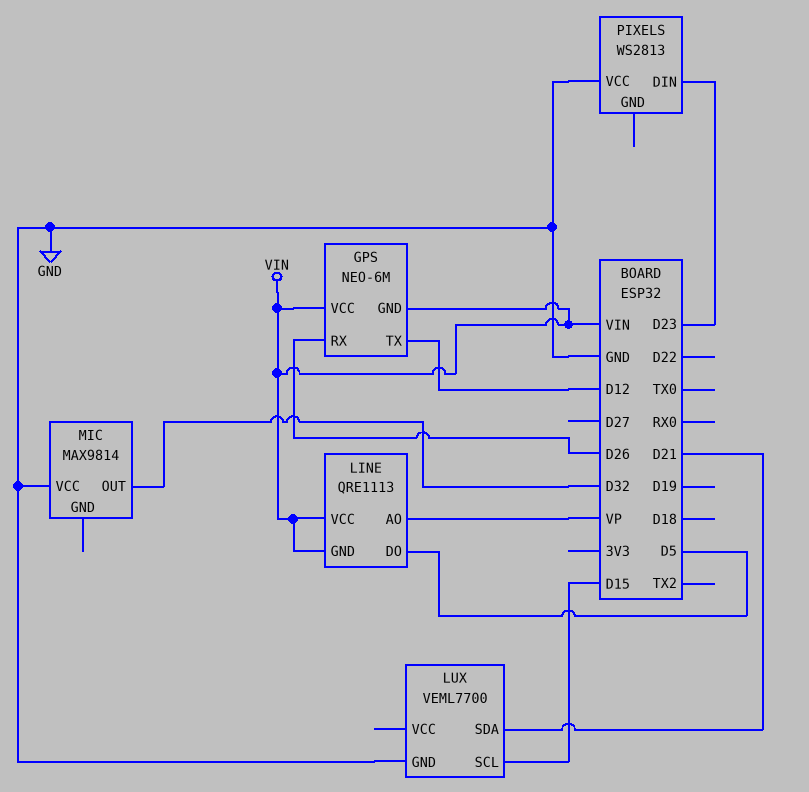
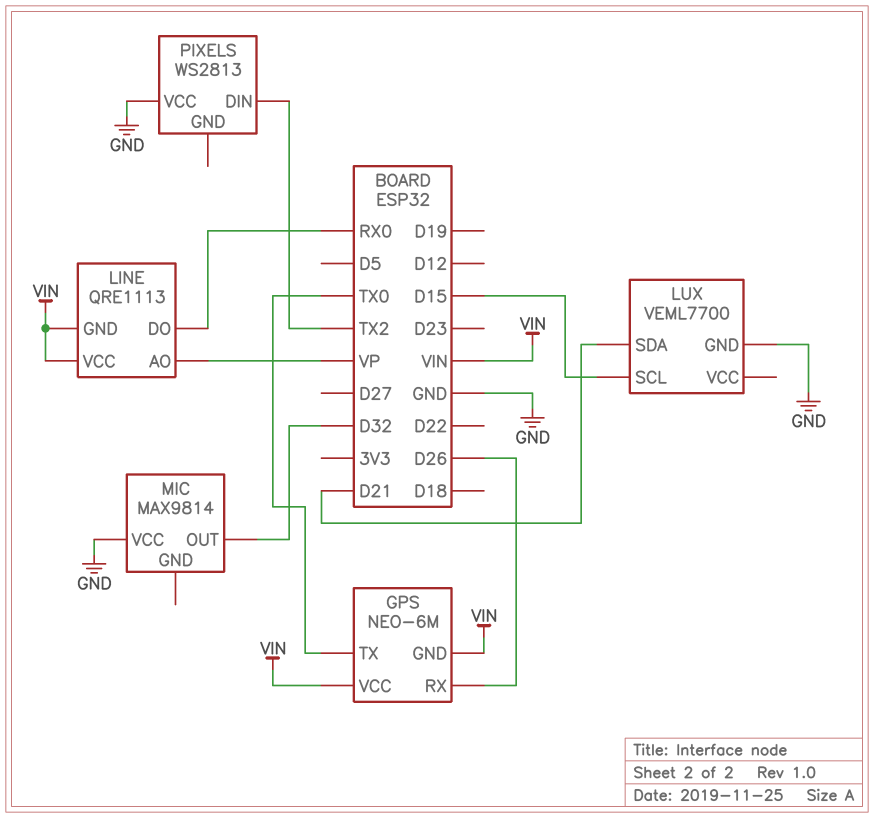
GPS pin TX: D12 -> TX0
LINE pin DO: D5 -> RX0
PIXELS pin DIN: D23 -> TX2

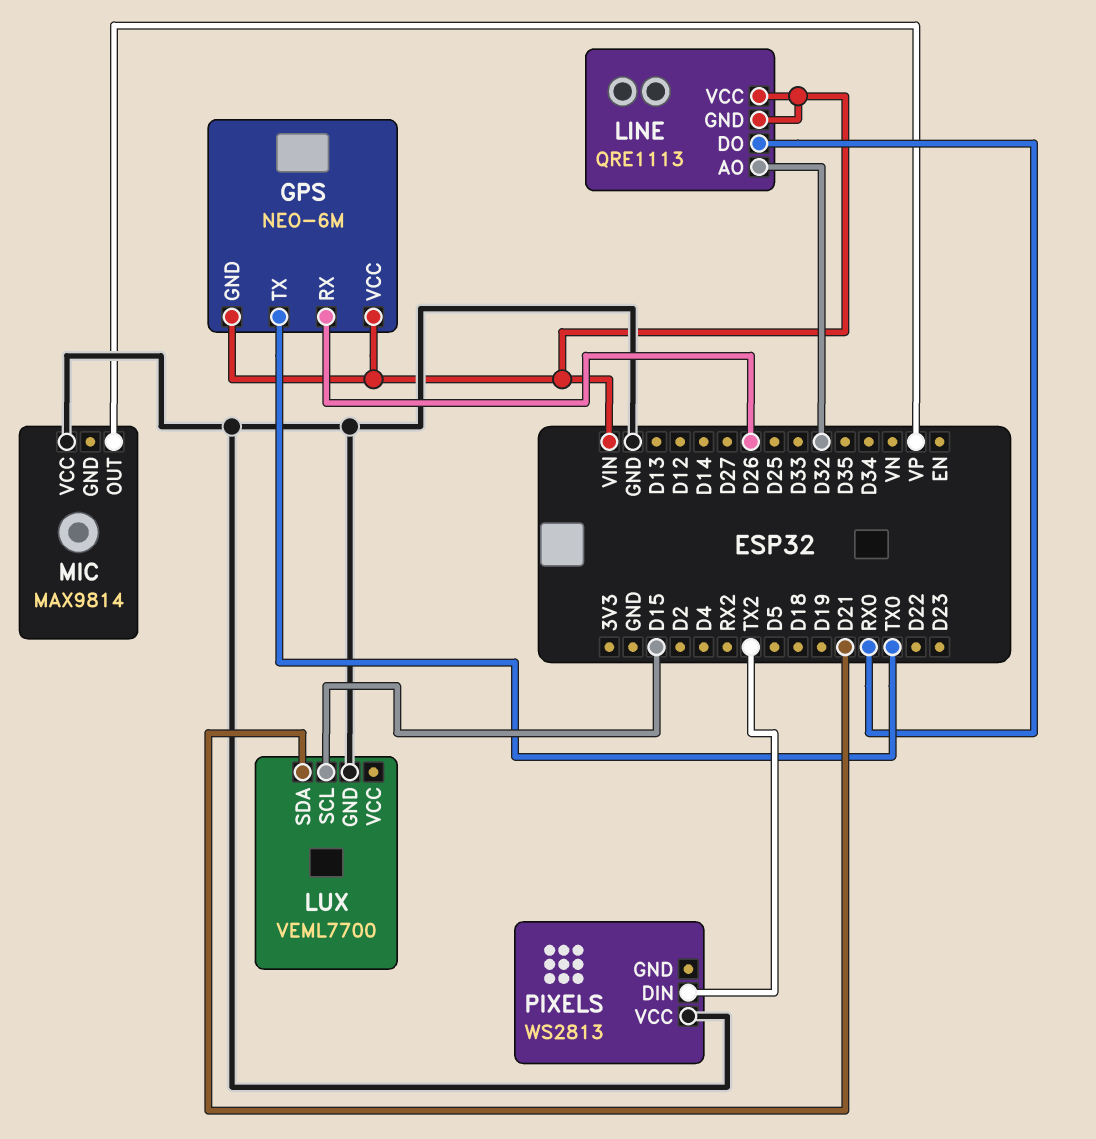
LINE pin AO: VP -> D32
MIC pin OUT: D32 -> VP

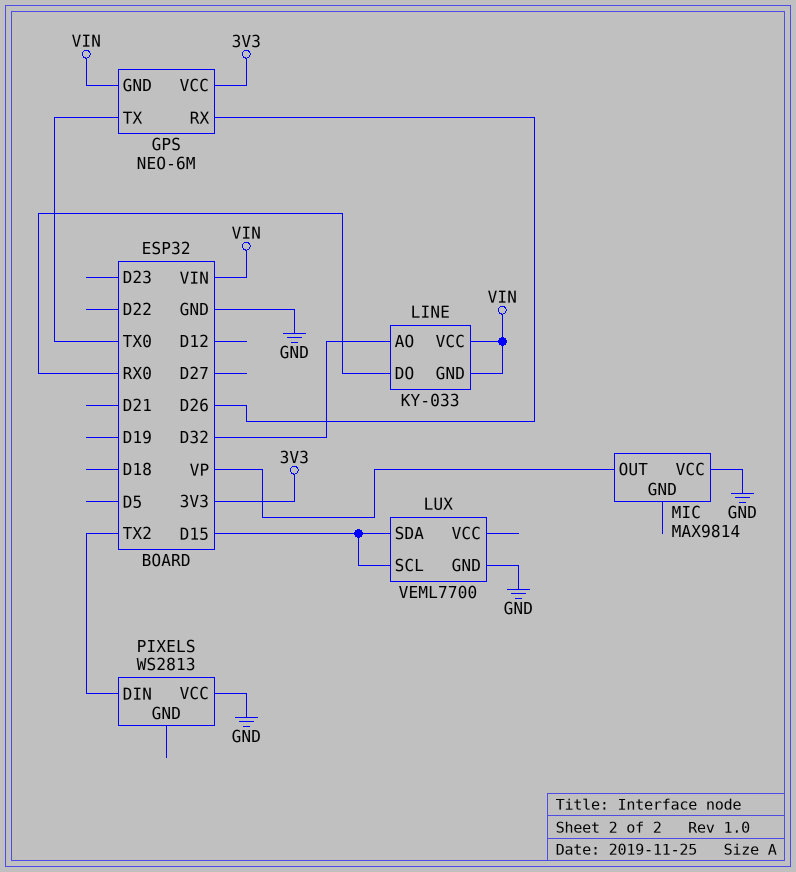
GPS pin VCC: VIN -> 3V3
LINE: QRE1113 -> KY-033
LUX pin SDA: D21 -> D15

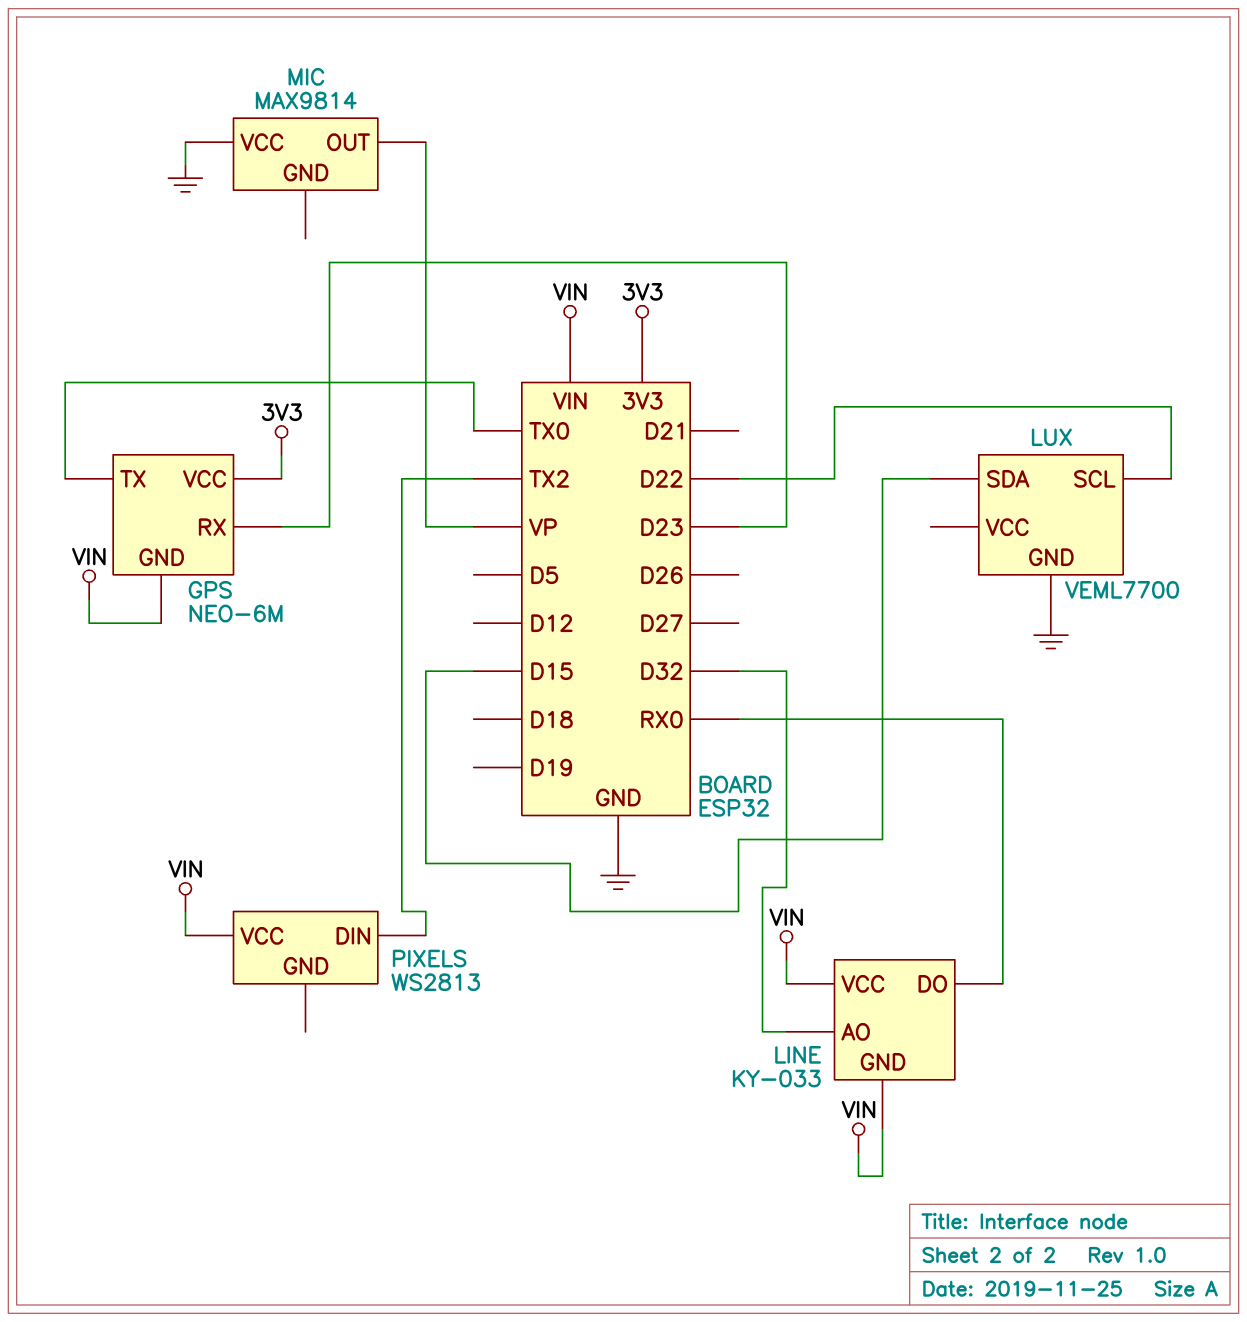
GPS pin RX: D26 -> D23
LUX pin SCL: D15 -> D22
PIXELS pin VCC: GND -> VIN

